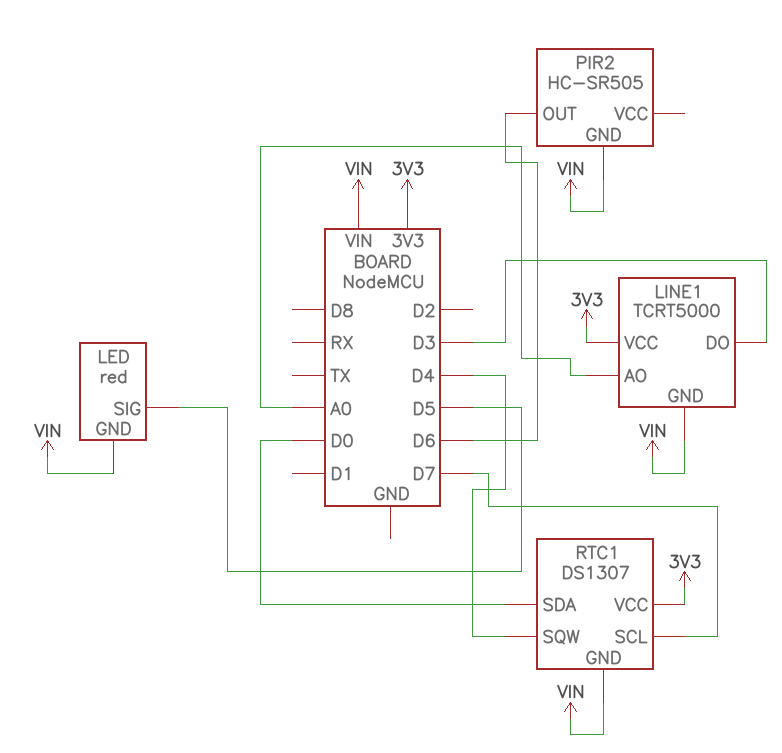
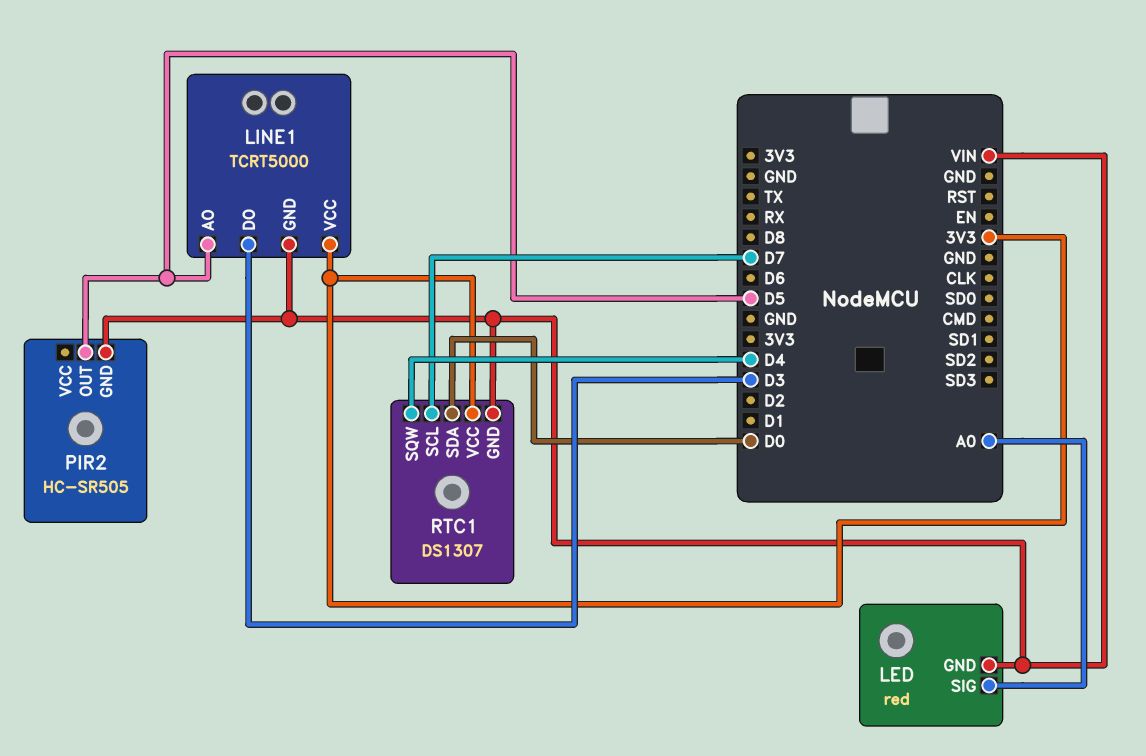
LED pin SIG: D5 -> A0
LINE1 pin AO: A0 -> D5
PIR2 pin OUT: D6 -> D5

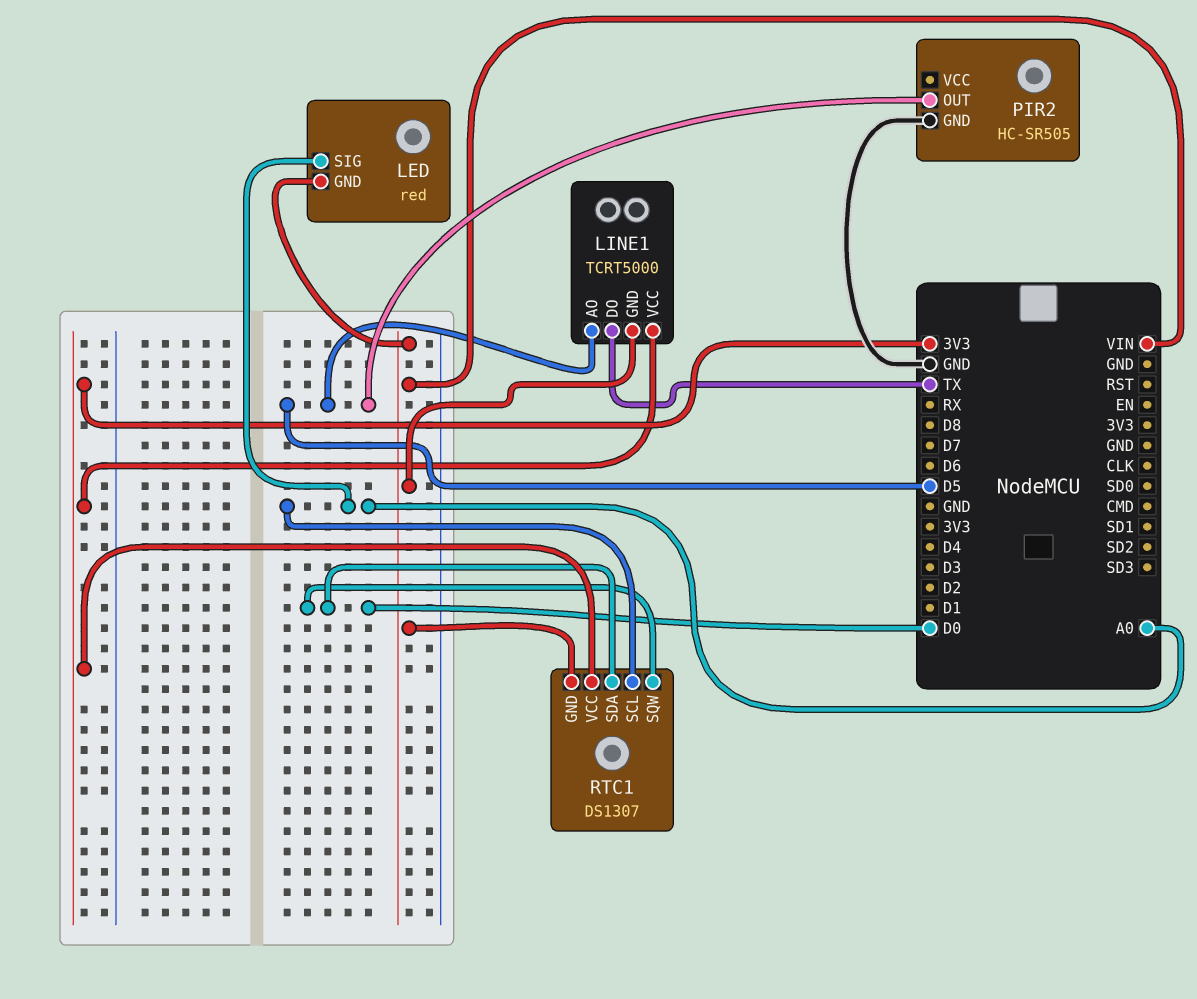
LINE1 pin DO: D3 -> TX
PIR2 pin GND: VIN -> GND
RTC1 pin SCL: D7 -> A0
RTC1 pin SQW: D4 -> D0

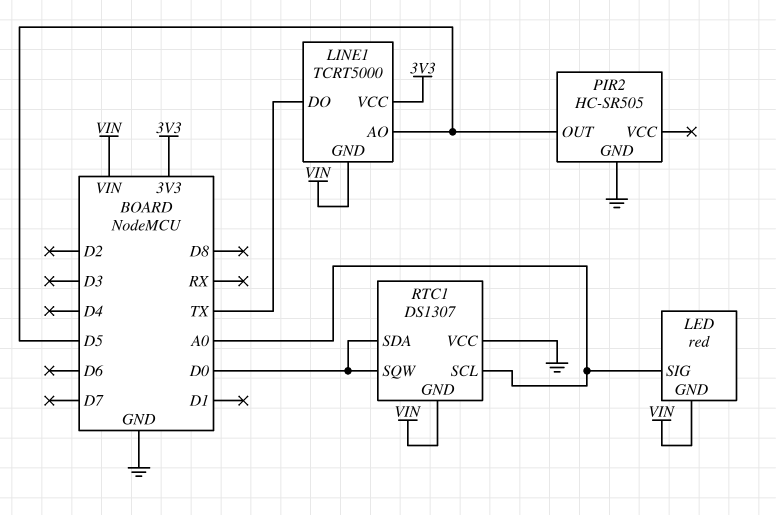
RTC1 pin VCC: 3V3 -> GND

